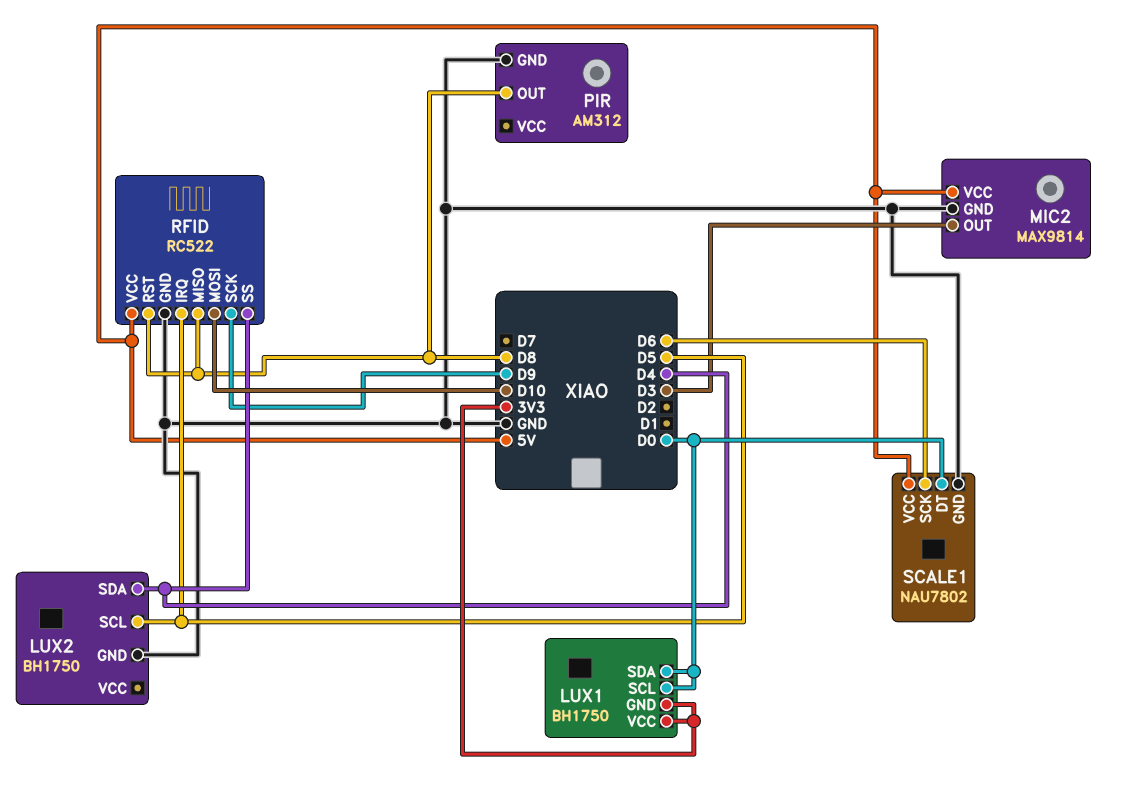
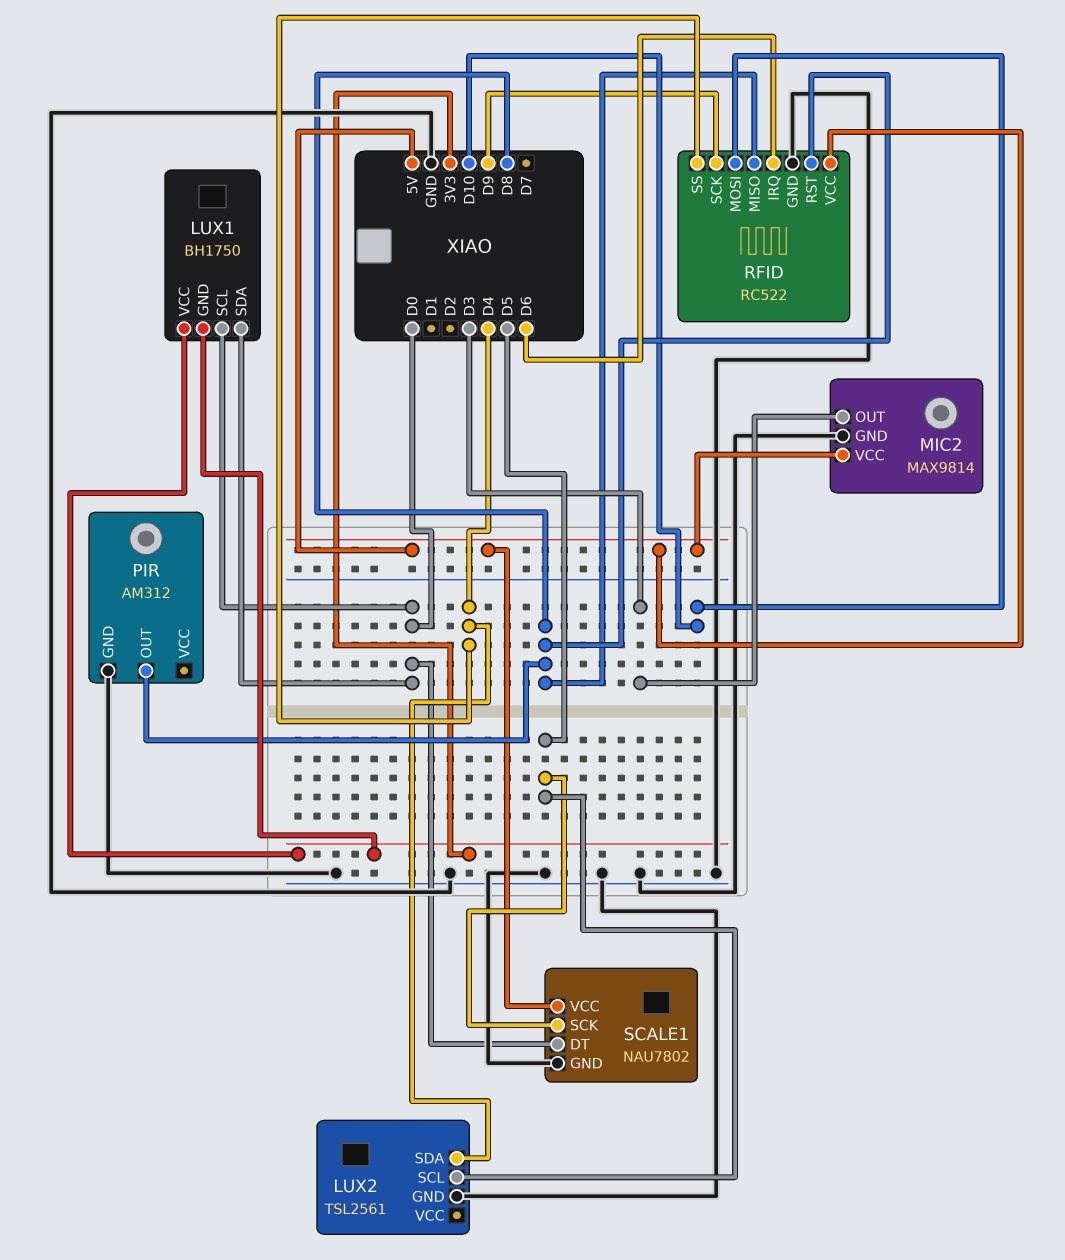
LUX2: BH1750 -> TSL2561
RFID pin IRQ: D5 -> D6
SCALE1 pin SCK: D6 -> D5

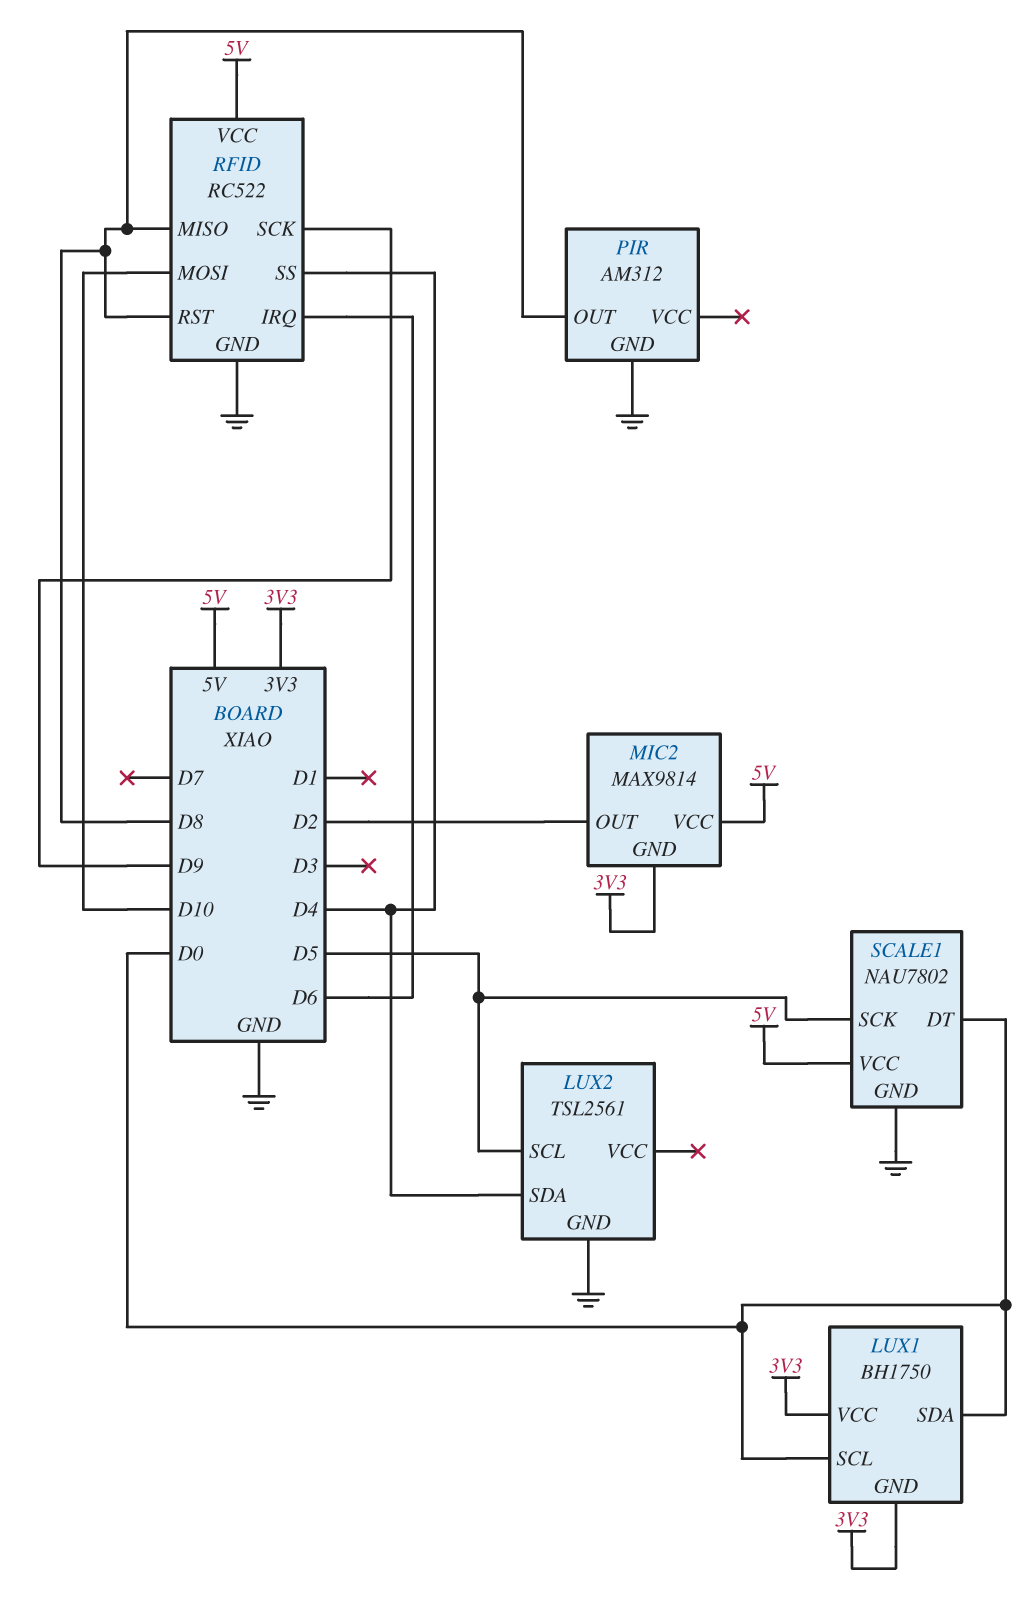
MIC2 pin GND: GND -> 3V3
MIC2 pin OUT: D3 -> D2

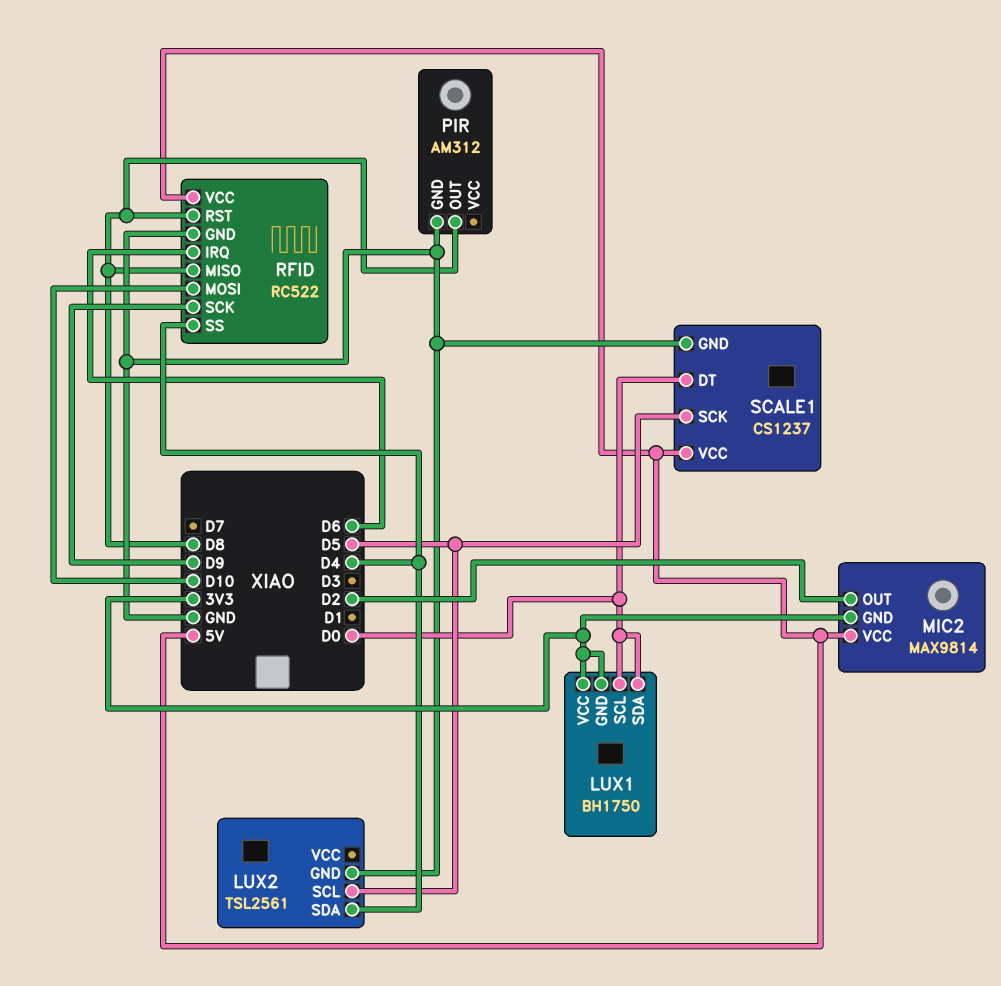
SCALE1: NAU7802 -> CS1237

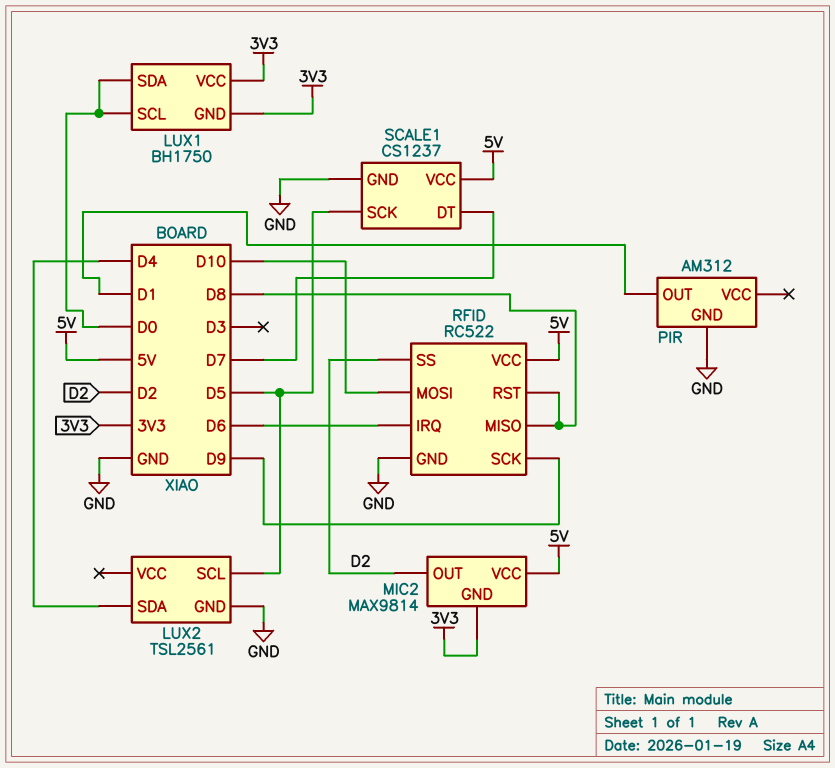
PIR pin OUT: D8 -> D1
RFID pin SS: D4 -> D2
SCALE1 pin DT: D0 -> D7

